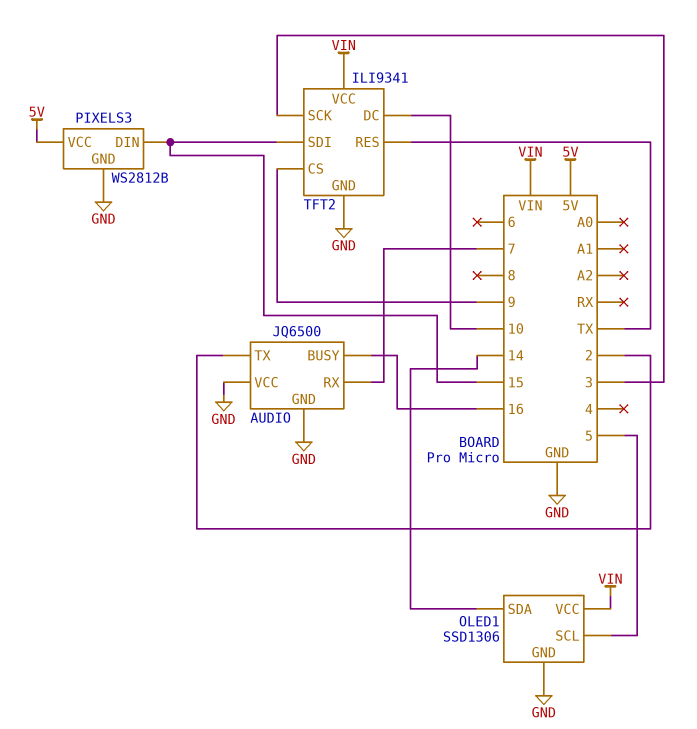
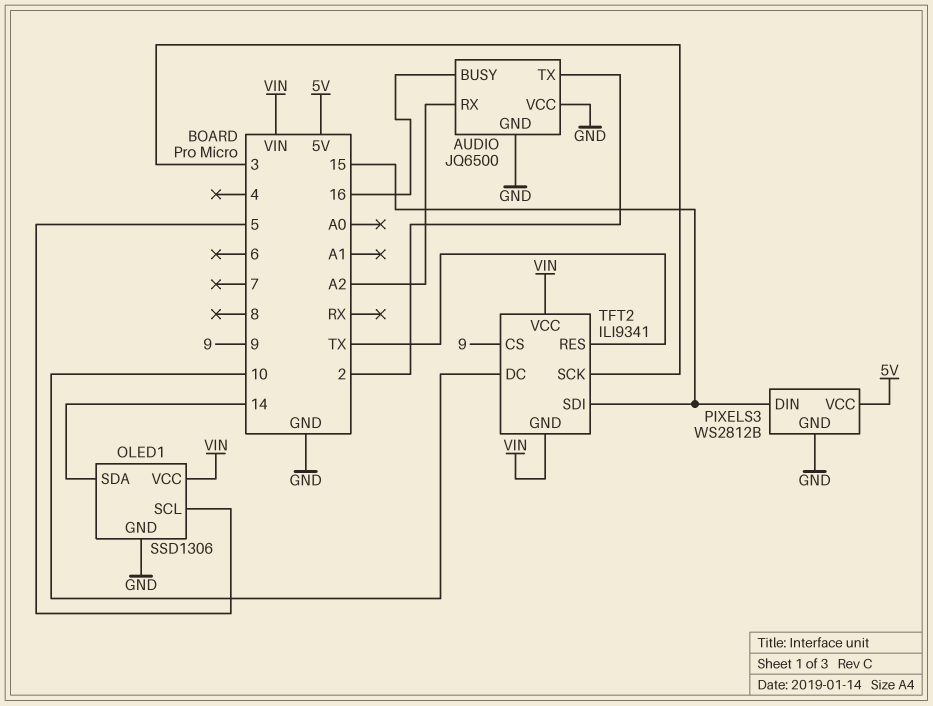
AUDIO pin RX: 7 -> A2
TFT2 pin GND: GND -> VIN

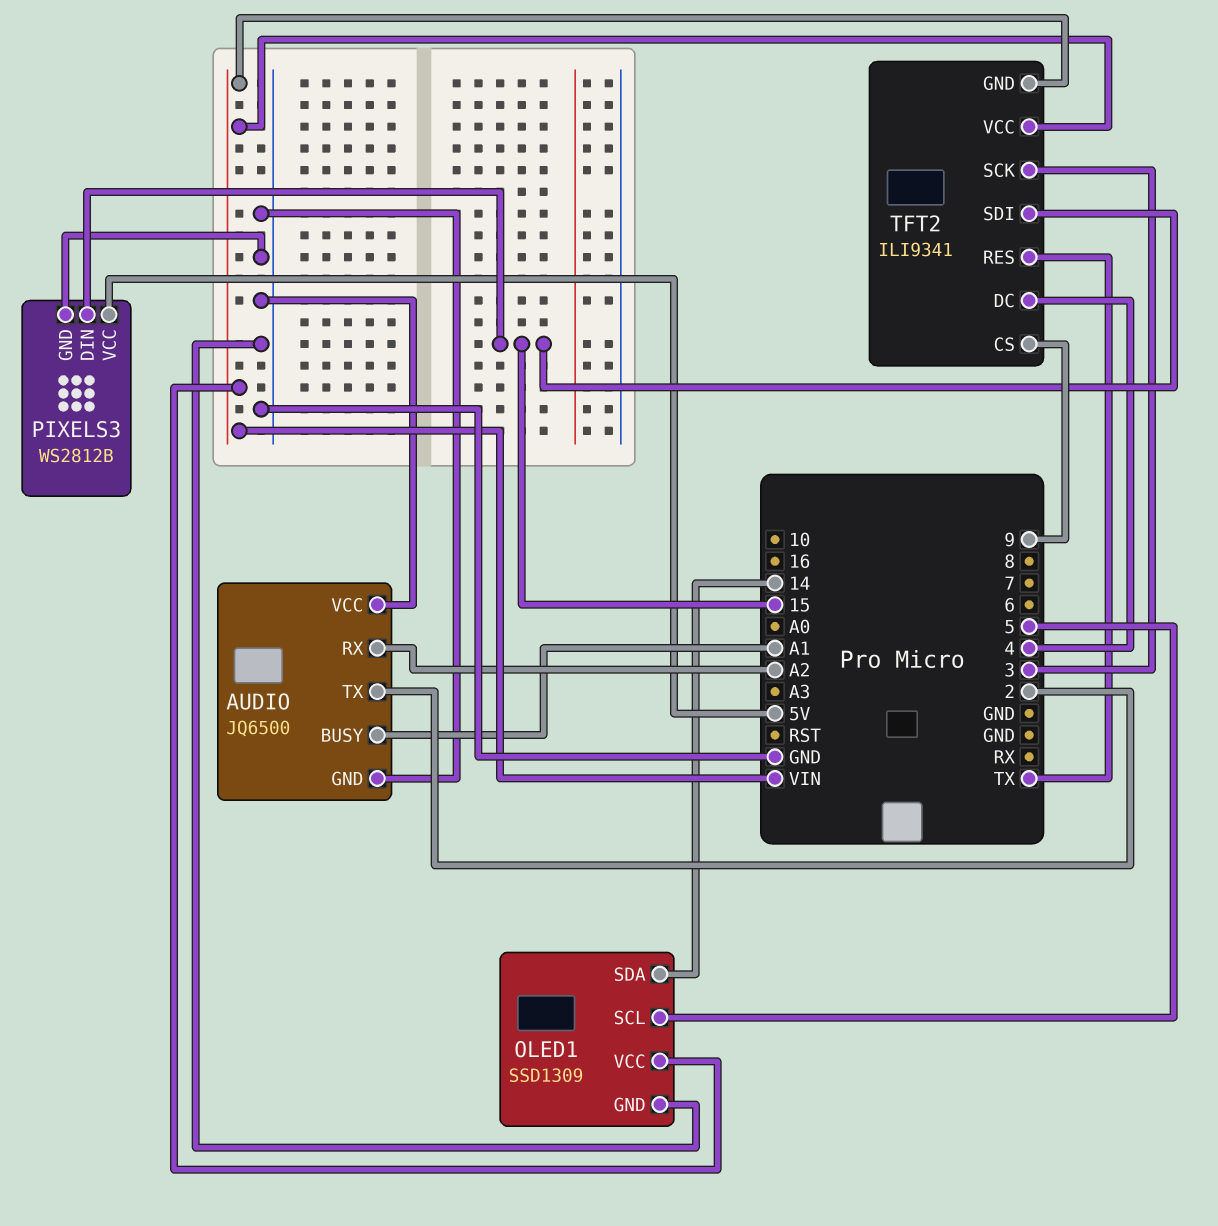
AUDIO pin BUSY: 16 -> A1
OLED1: SSD1306 -> SSD1309
TFT2 pin DC: 10 -> 4

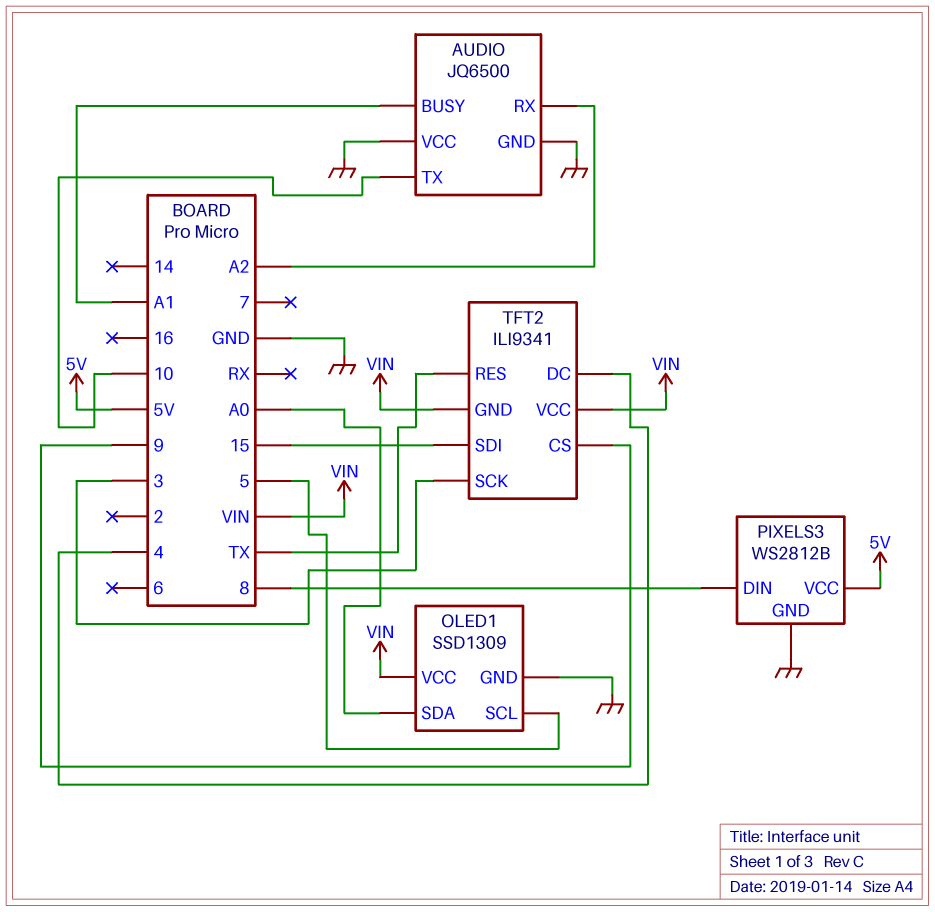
AUDIO pin TX: 2 -> 10
OLED1 pin SDA: 14 -> A0
PIXELS3 pin DIN: 15 -> 8

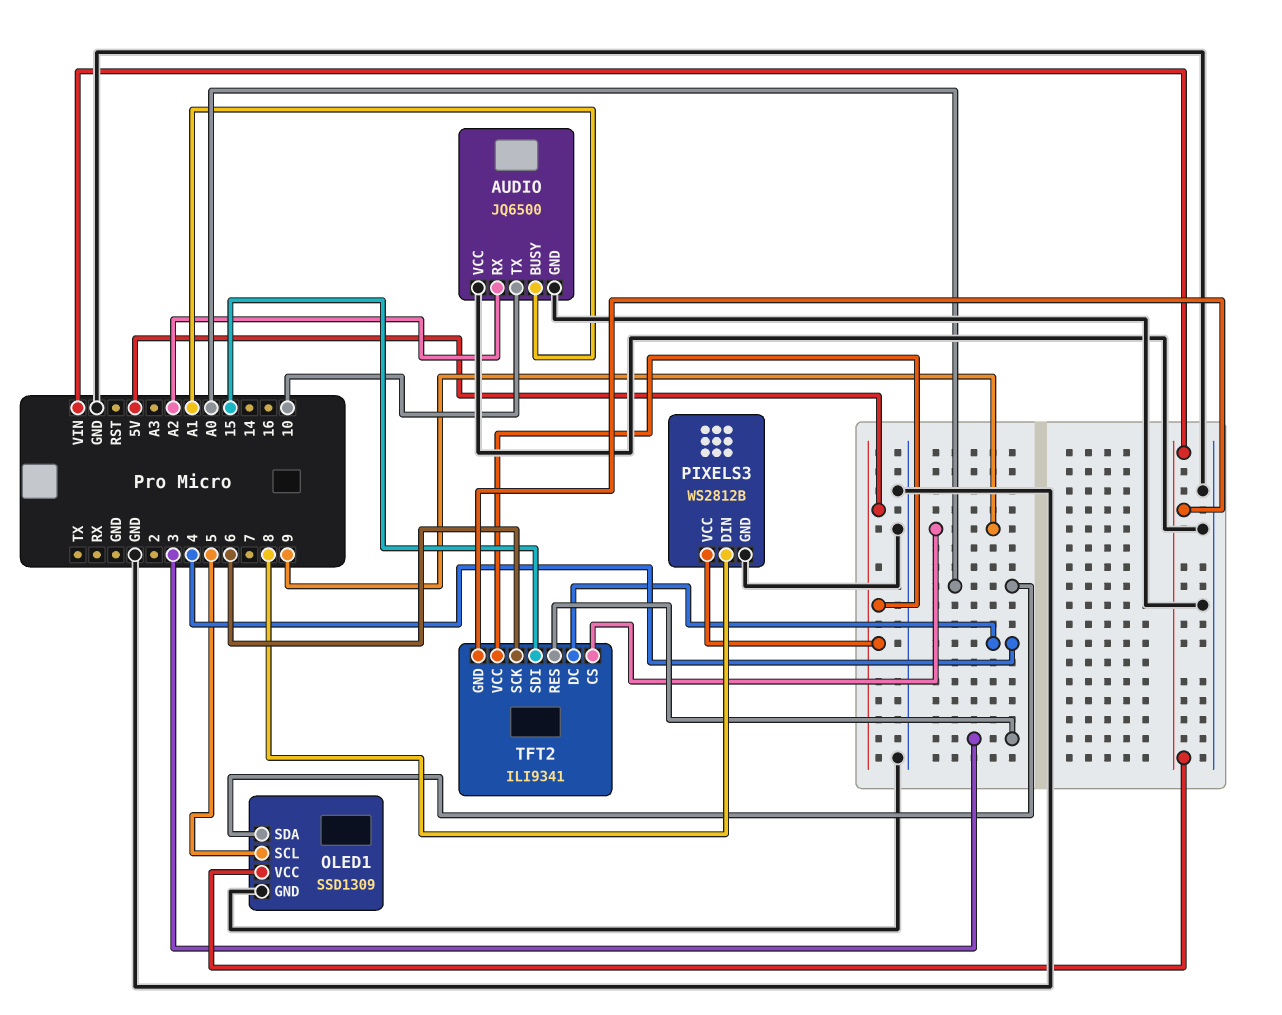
TFT2 pin RES: TX -> 3
TFT2 pin SCK: 3 -> 6
TFT2 pin VCC: VIN -> 5V

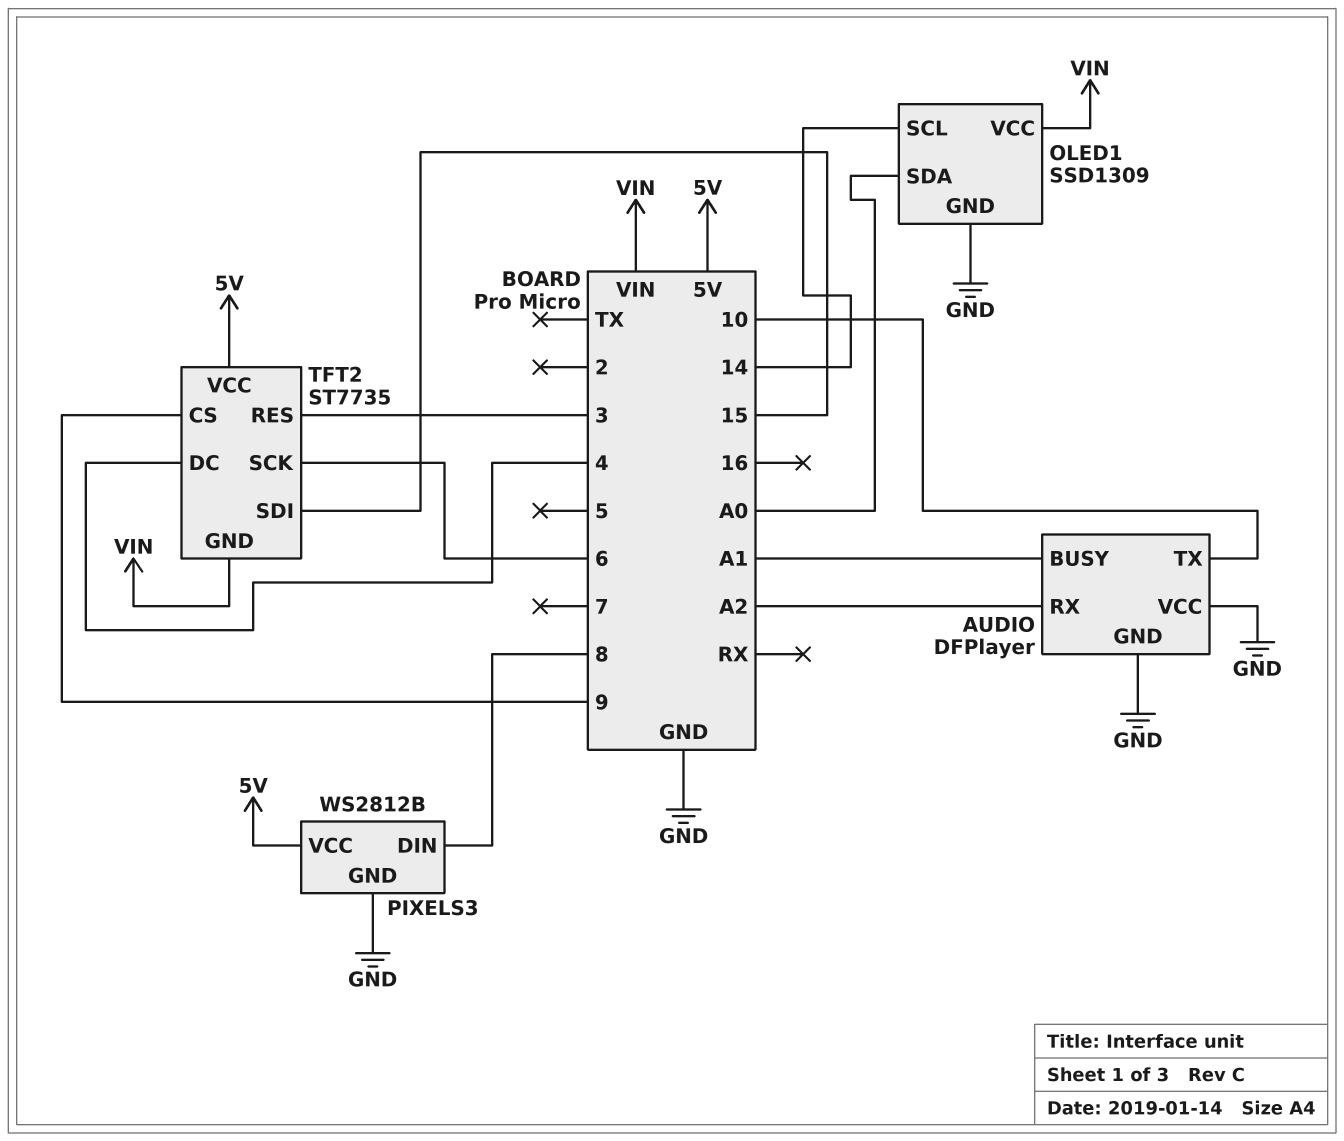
AUDIO: JQ6500 -> DFPlayer
OLED1 pin SCL: 5 -> 14
TFT2: ILI9341 -> ST7735

